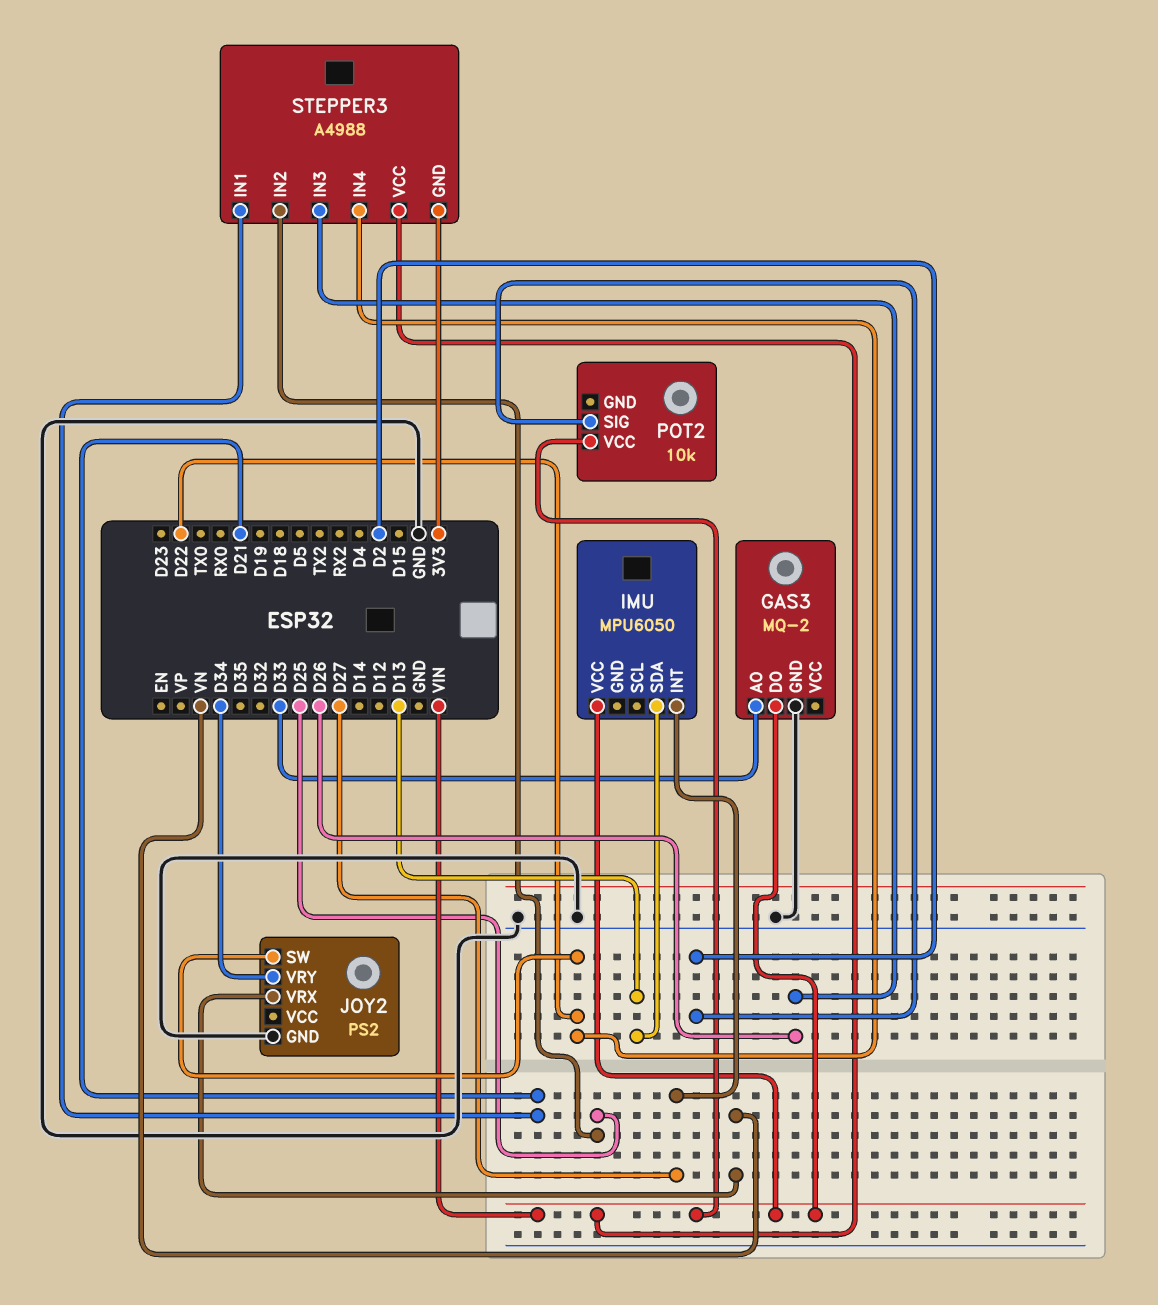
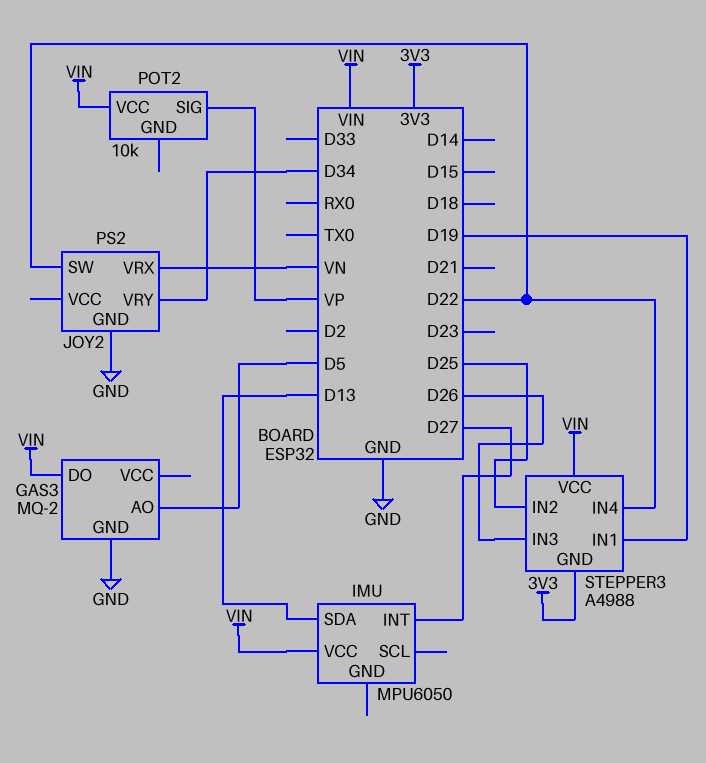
GAS3 pin AO: D33 -> D5
POT2 pin SIG: D2 -> VP
STEPPER3 pin IN1: D21 -> D19

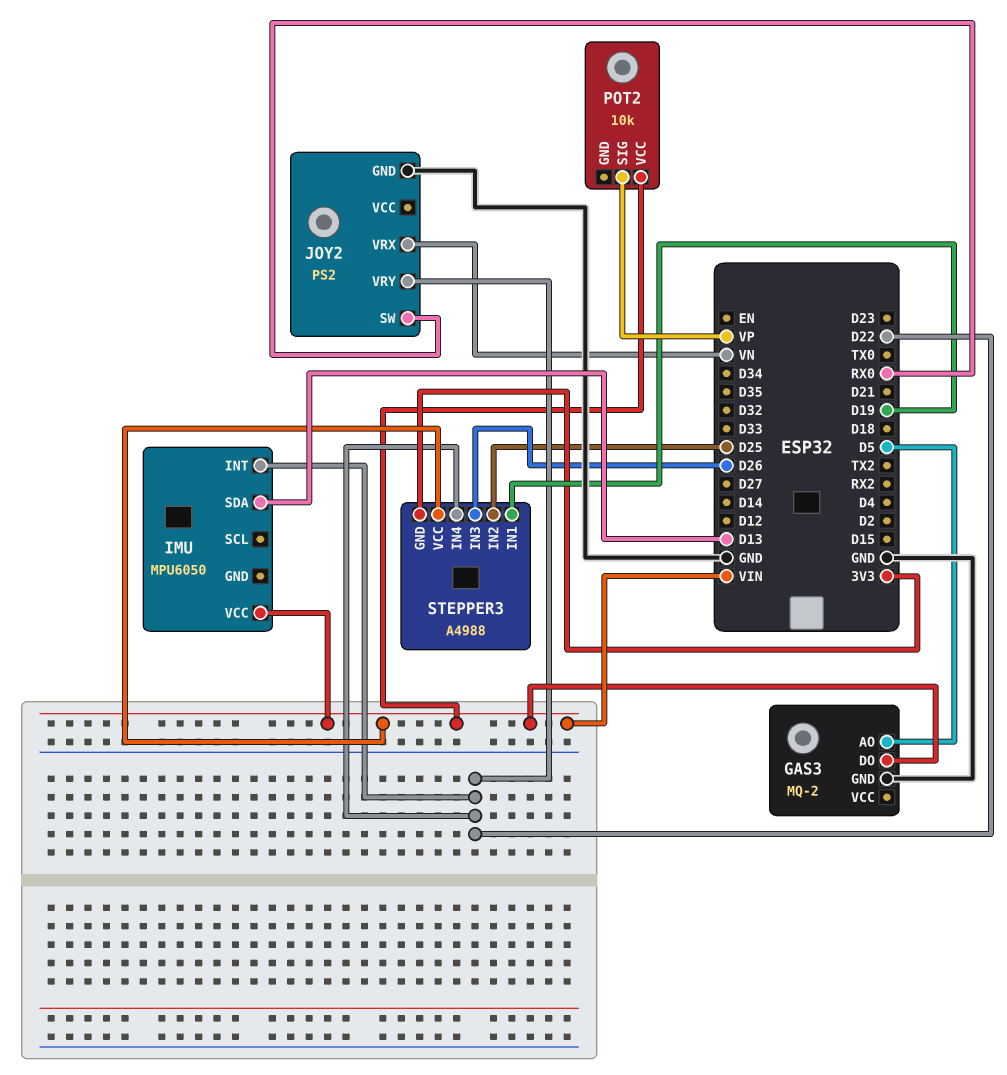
IMU pin INT: D27 -> D22
JOY2 pin SW: D22 -> RX0
JOY2 pin VRY: D34 -> D22

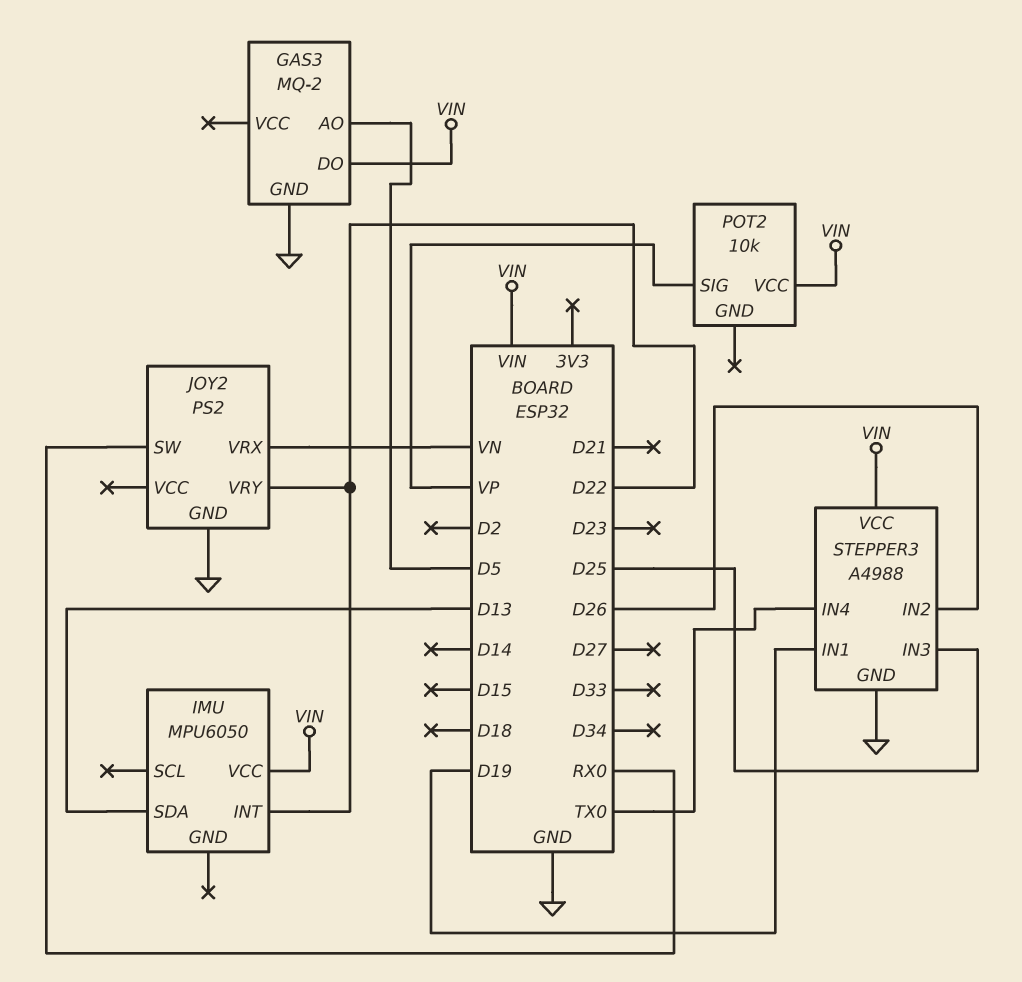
STEPPER3 pin GND: 3V3 -> GND
STEPPER3 pin IN2: D25 -> D26
STEPPER3 pin IN3: D26 -> D25
STEPPER3 pin IN4: D22 -> TX0

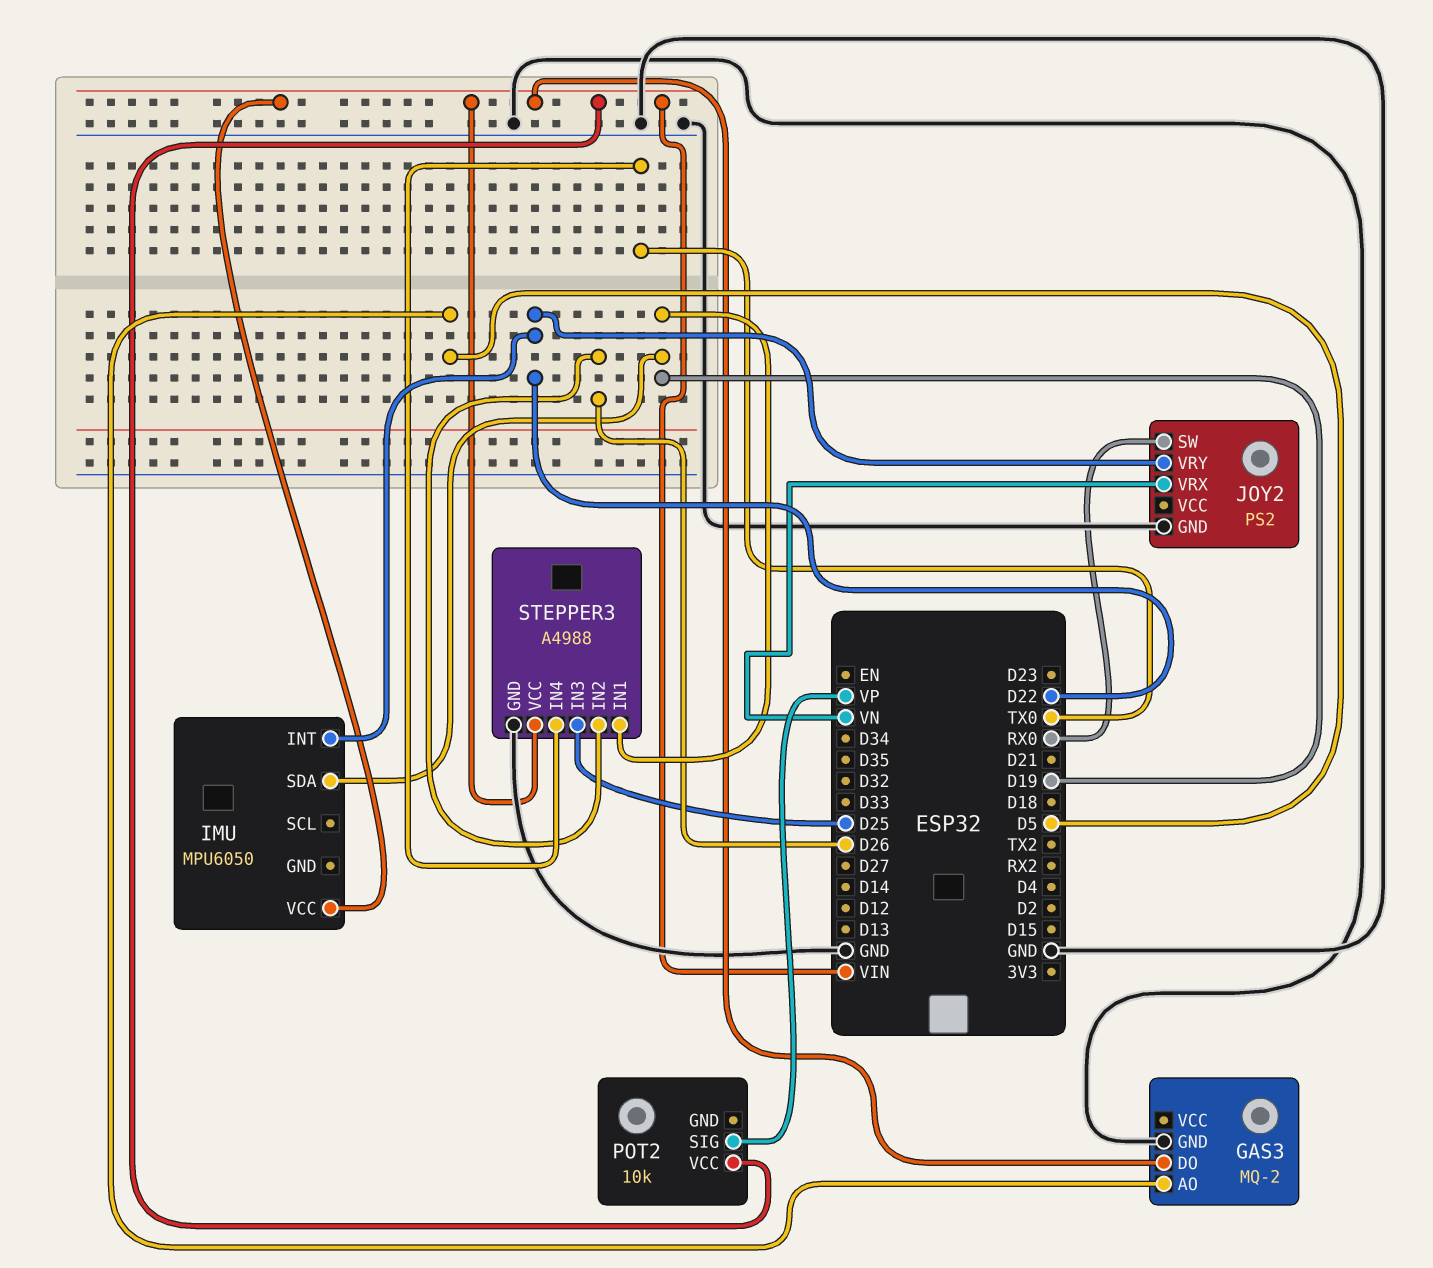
IMU pin SDA: D13 -> D19

